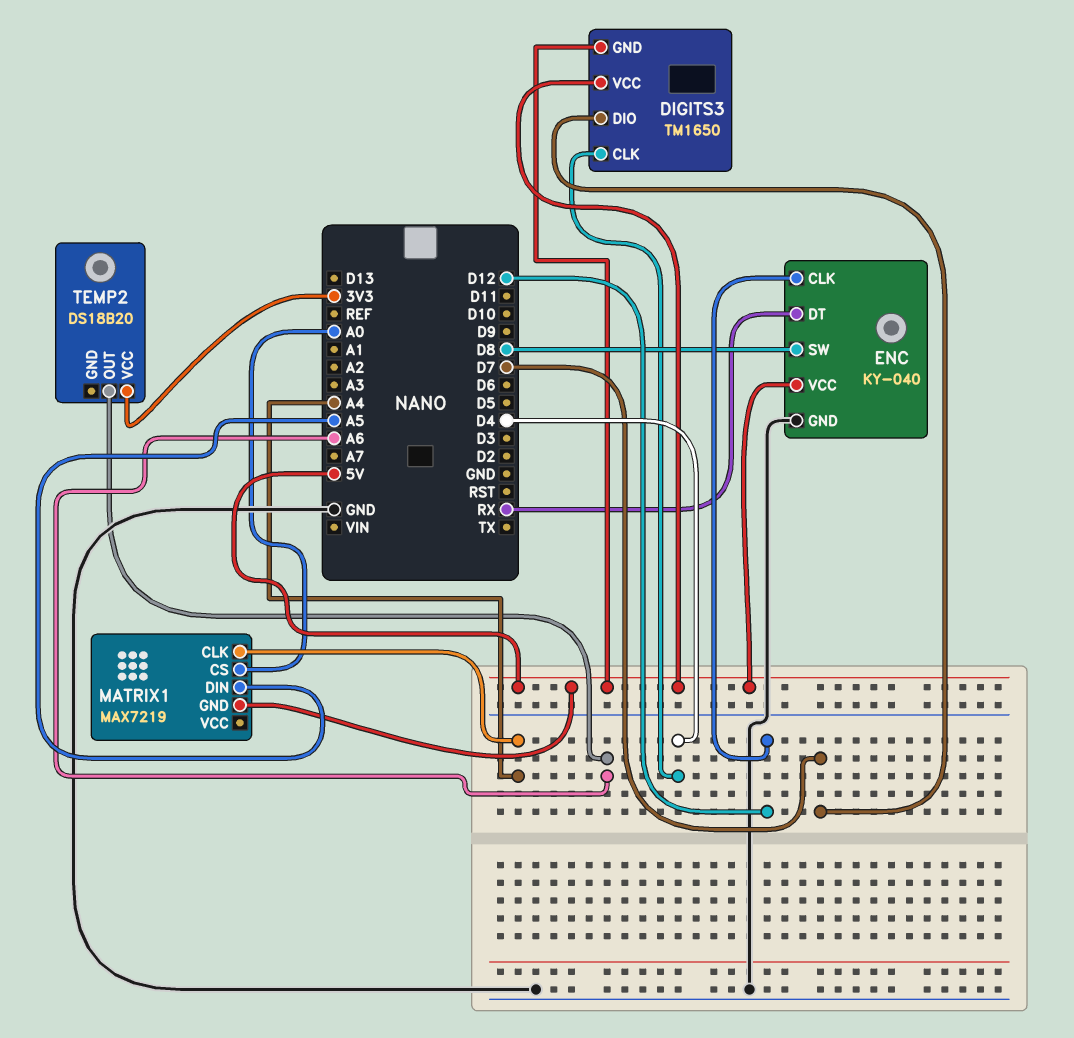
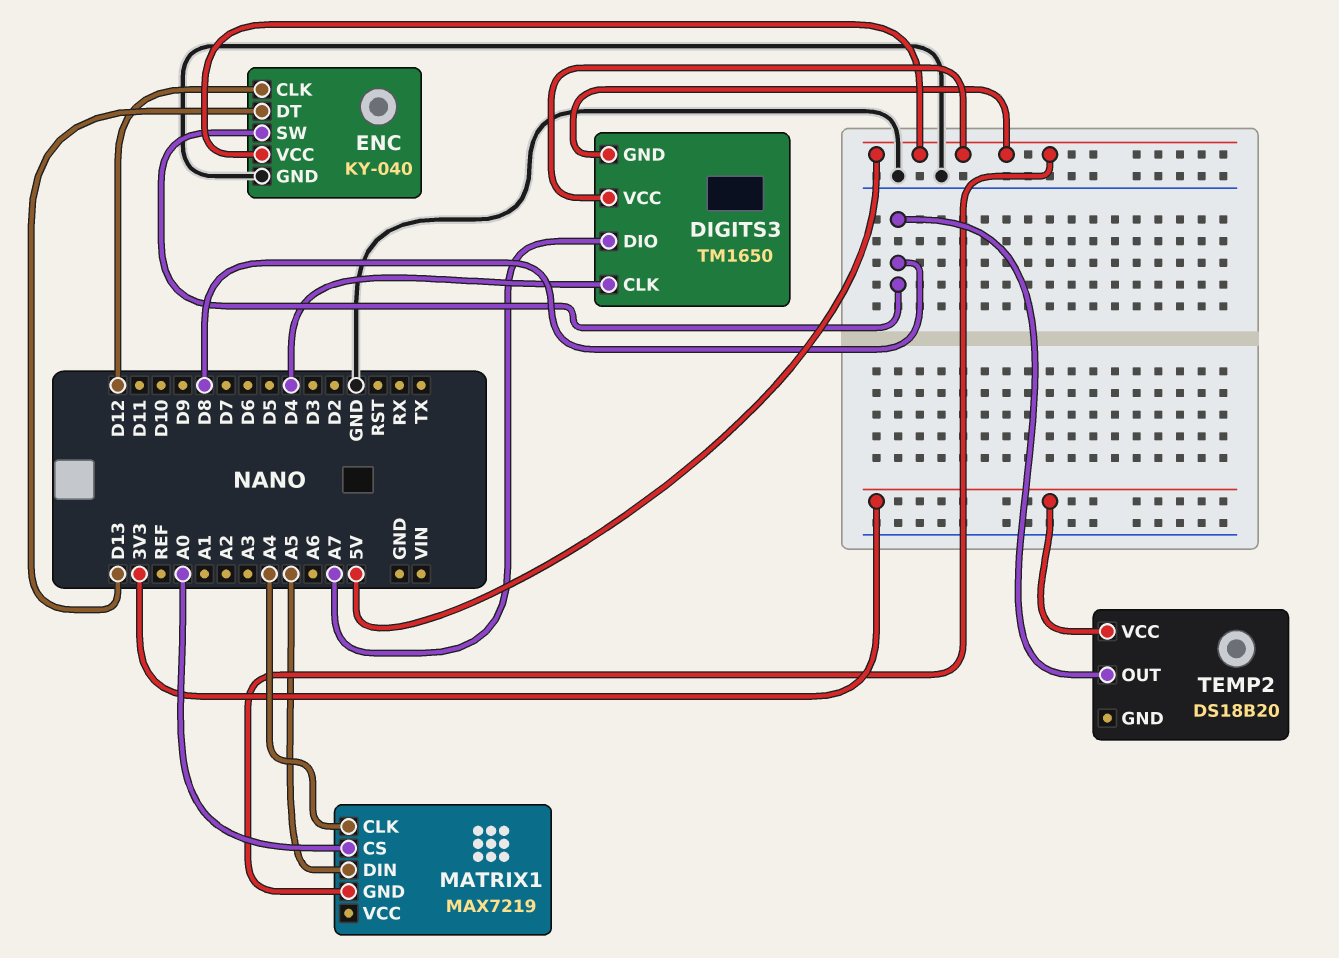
DIGITS3 pin DIO: D7 -> A7
ENC pin DT: RX -> D13
TEMP2 pin OUT: A6 -> D8

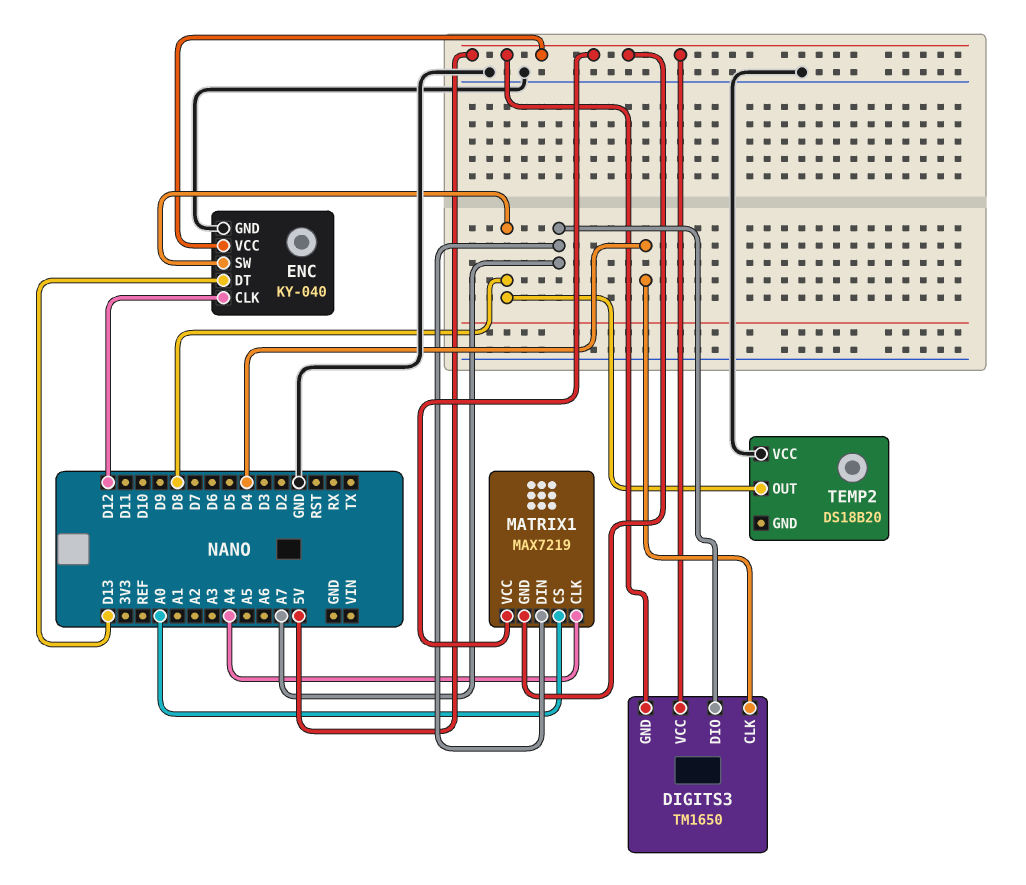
MATRIX1 pin DIN: A5 -> A7
MATRIX1 pin VCC: none -> 5V
TEMP2 pin VCC: 3V3 -> GND

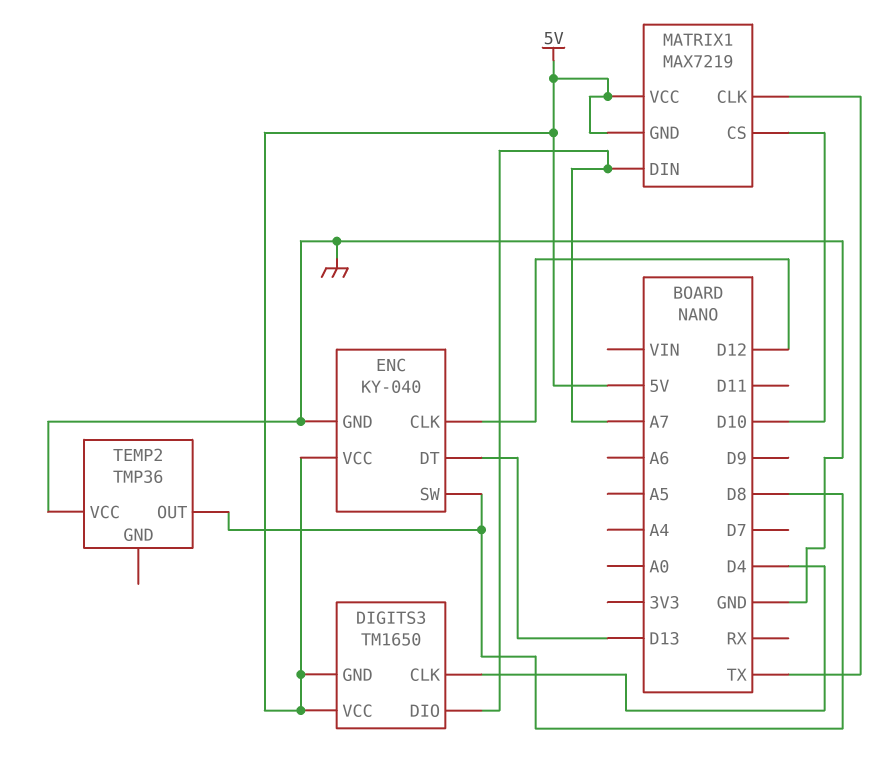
MATRIX1 pin CLK: A4 -> TX
MATRIX1 pin CS: A0 -> D10
TEMP2: DS18B20 -> TMP36

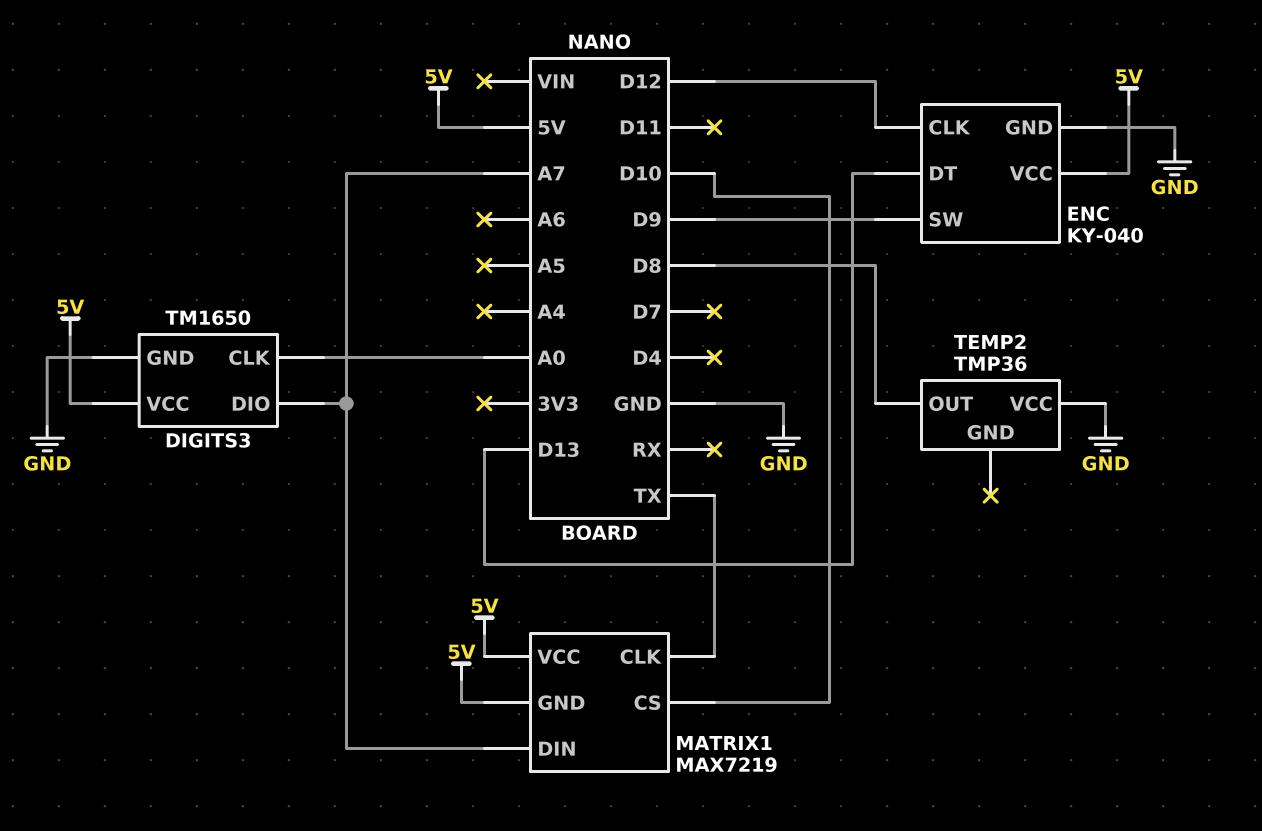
DIGITS3 pin CLK: D4 -> A0
DIGITS3 pin GND: 5V -> GND
ENC pin SW: D8 -> D9

